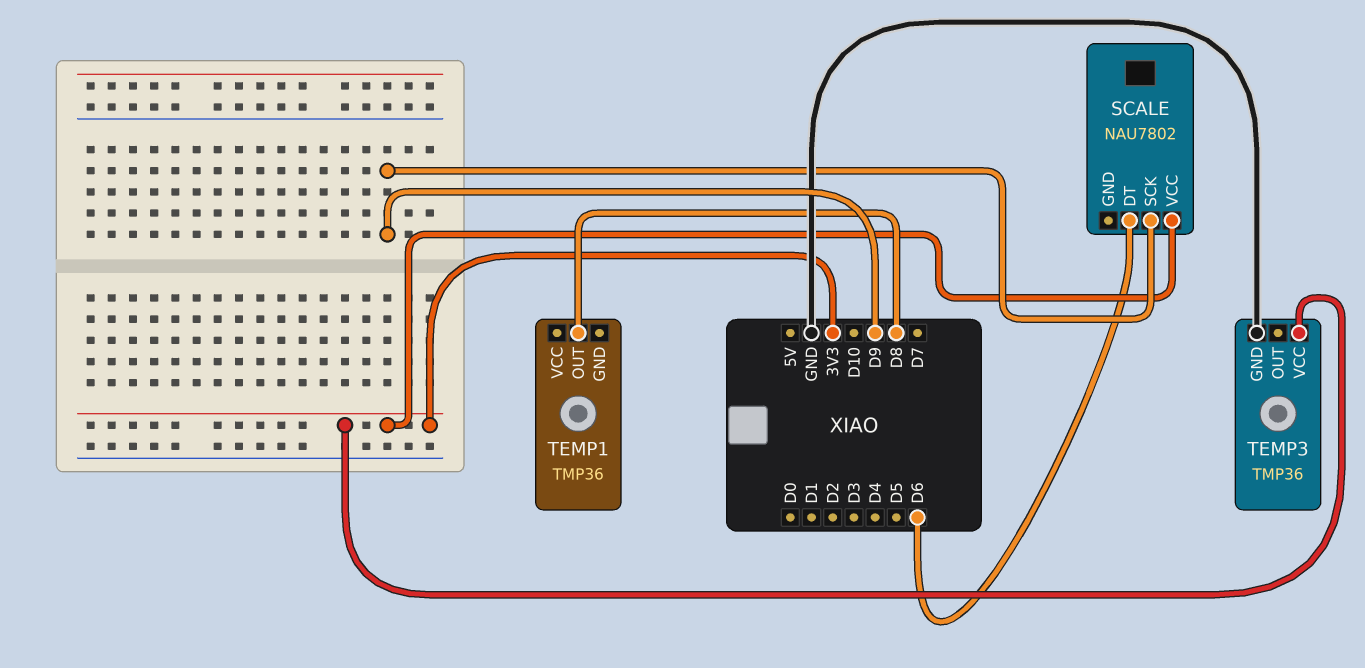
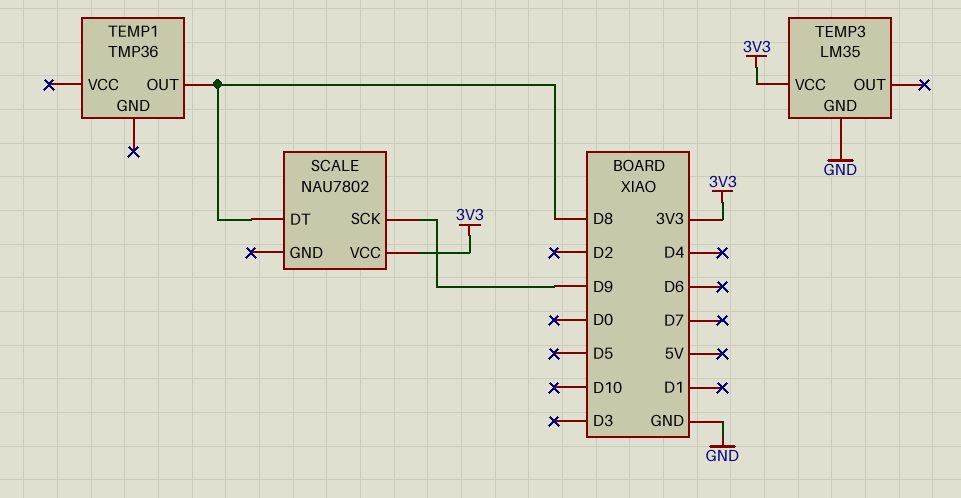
SCALE pin DT: D6 -> D8
TEMP3: TMP36 -> LM35

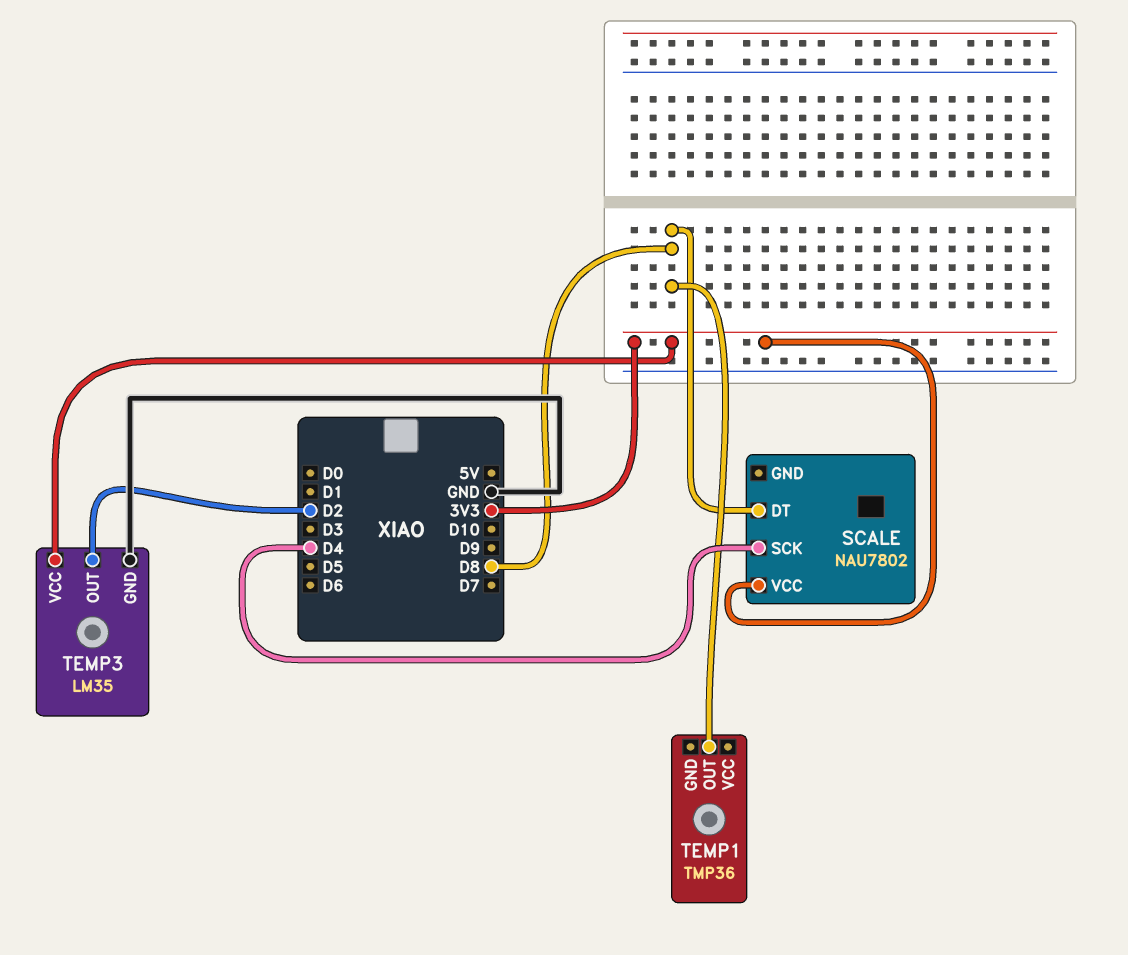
SCALE pin SCK: D9 -> D4
TEMP3 pin OUT: none -> D2

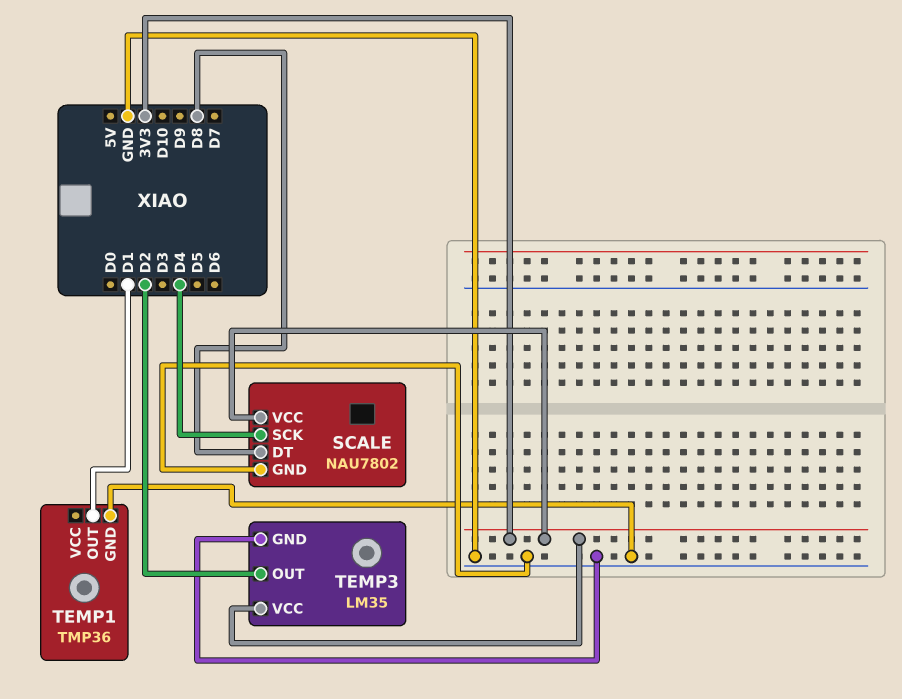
SCALE pin GND: none -> GND
TEMP1 pin GND: none -> GND
TEMP1 pin OUT: D8 -> D1

